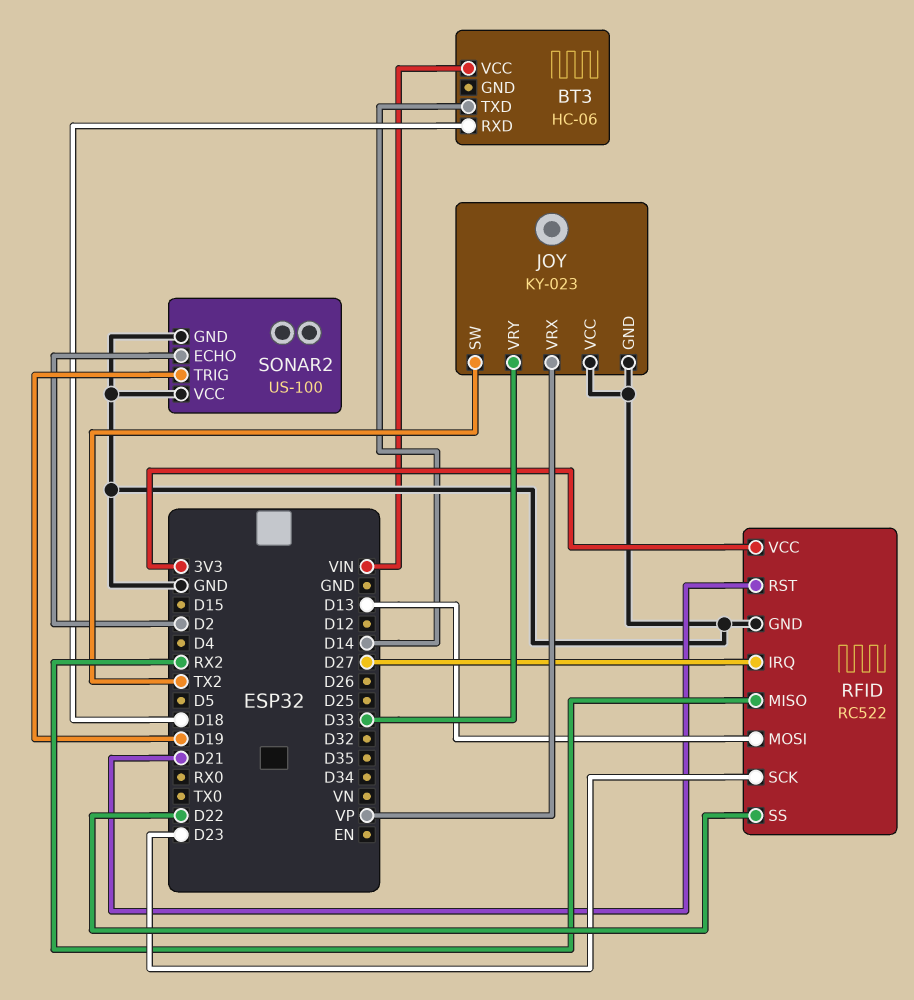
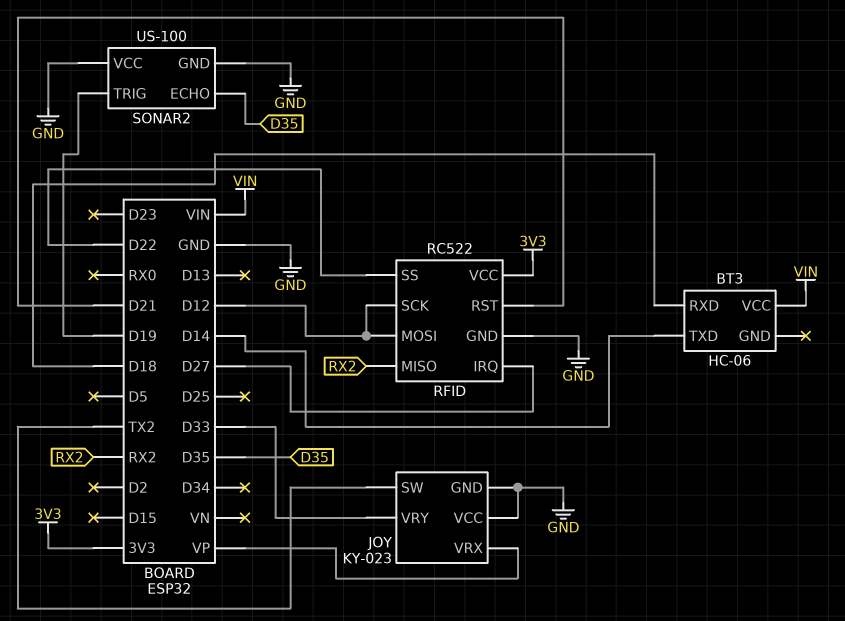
RFID pin MOSI: D13 -> D12
RFID pin SCK: D23 -> D12
SONAR2 pin ECHO: D2 -> D35

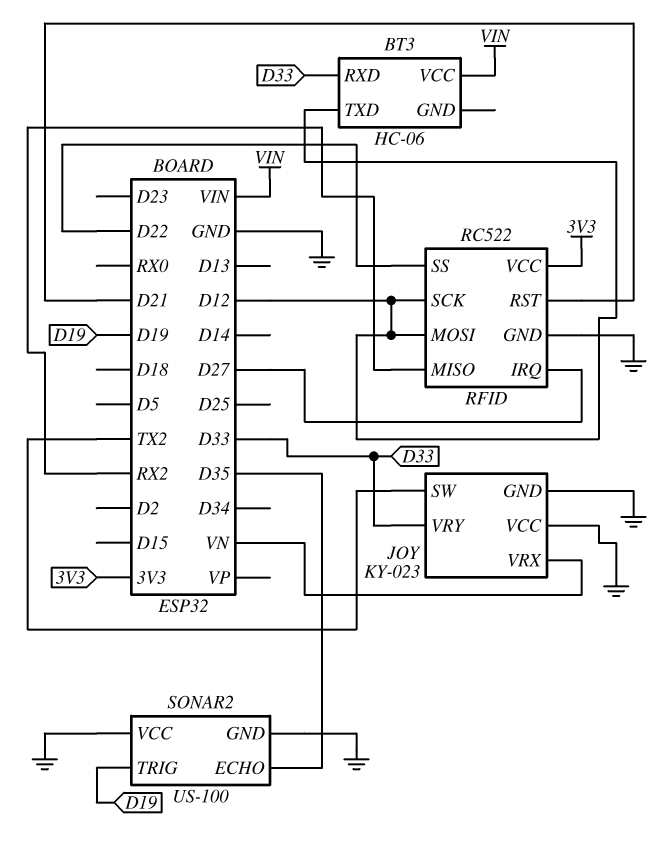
BT3 pin RXD: D18 -> D33
BT3 pin TXD: D14 -> D12
JOY pin VRX: VP -> VN

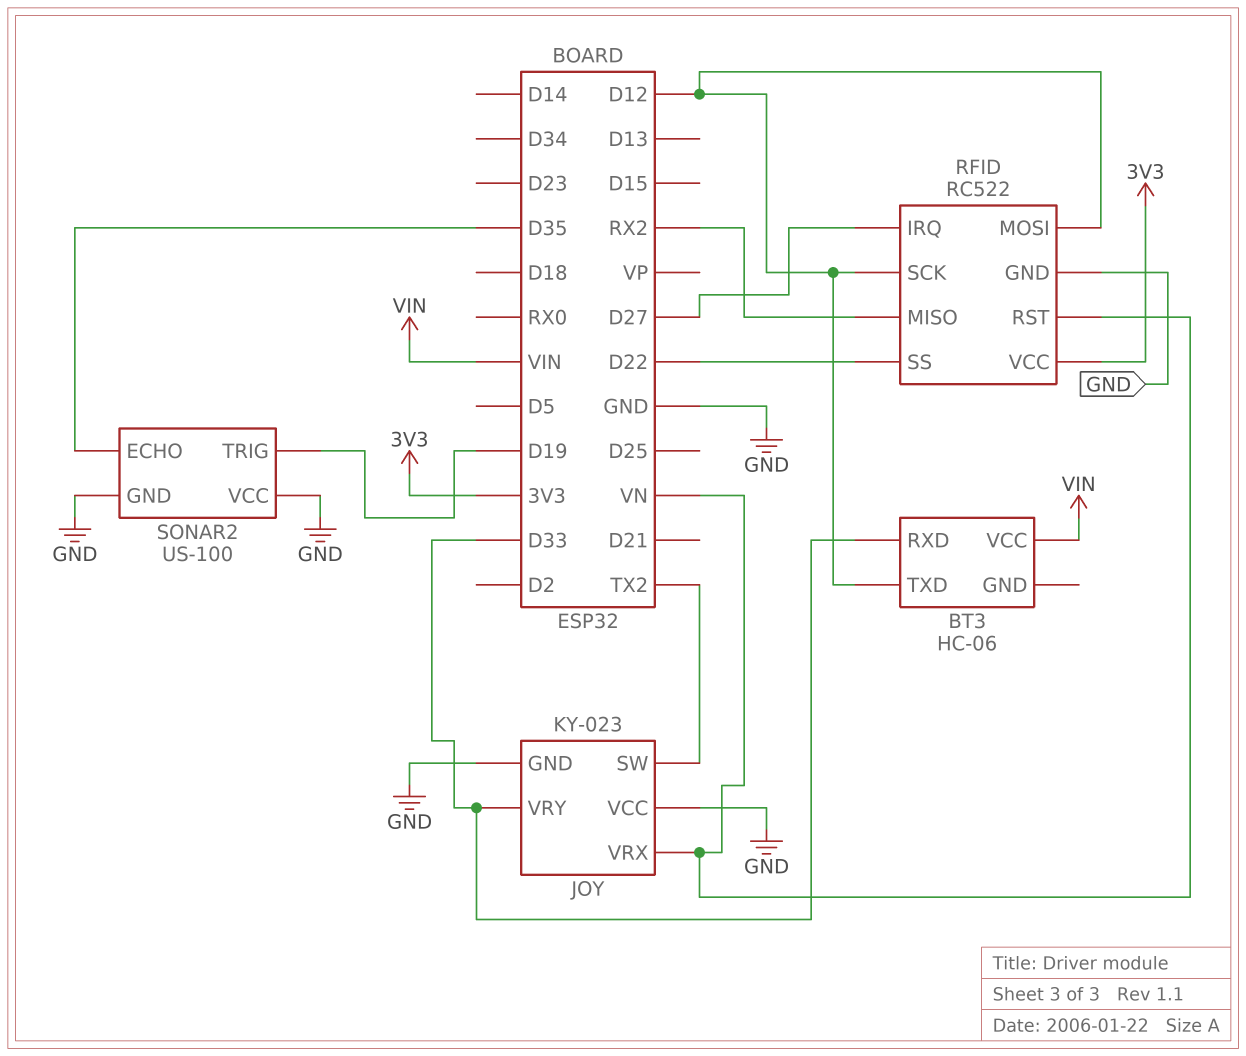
RFID pin RST: D21 -> VN

